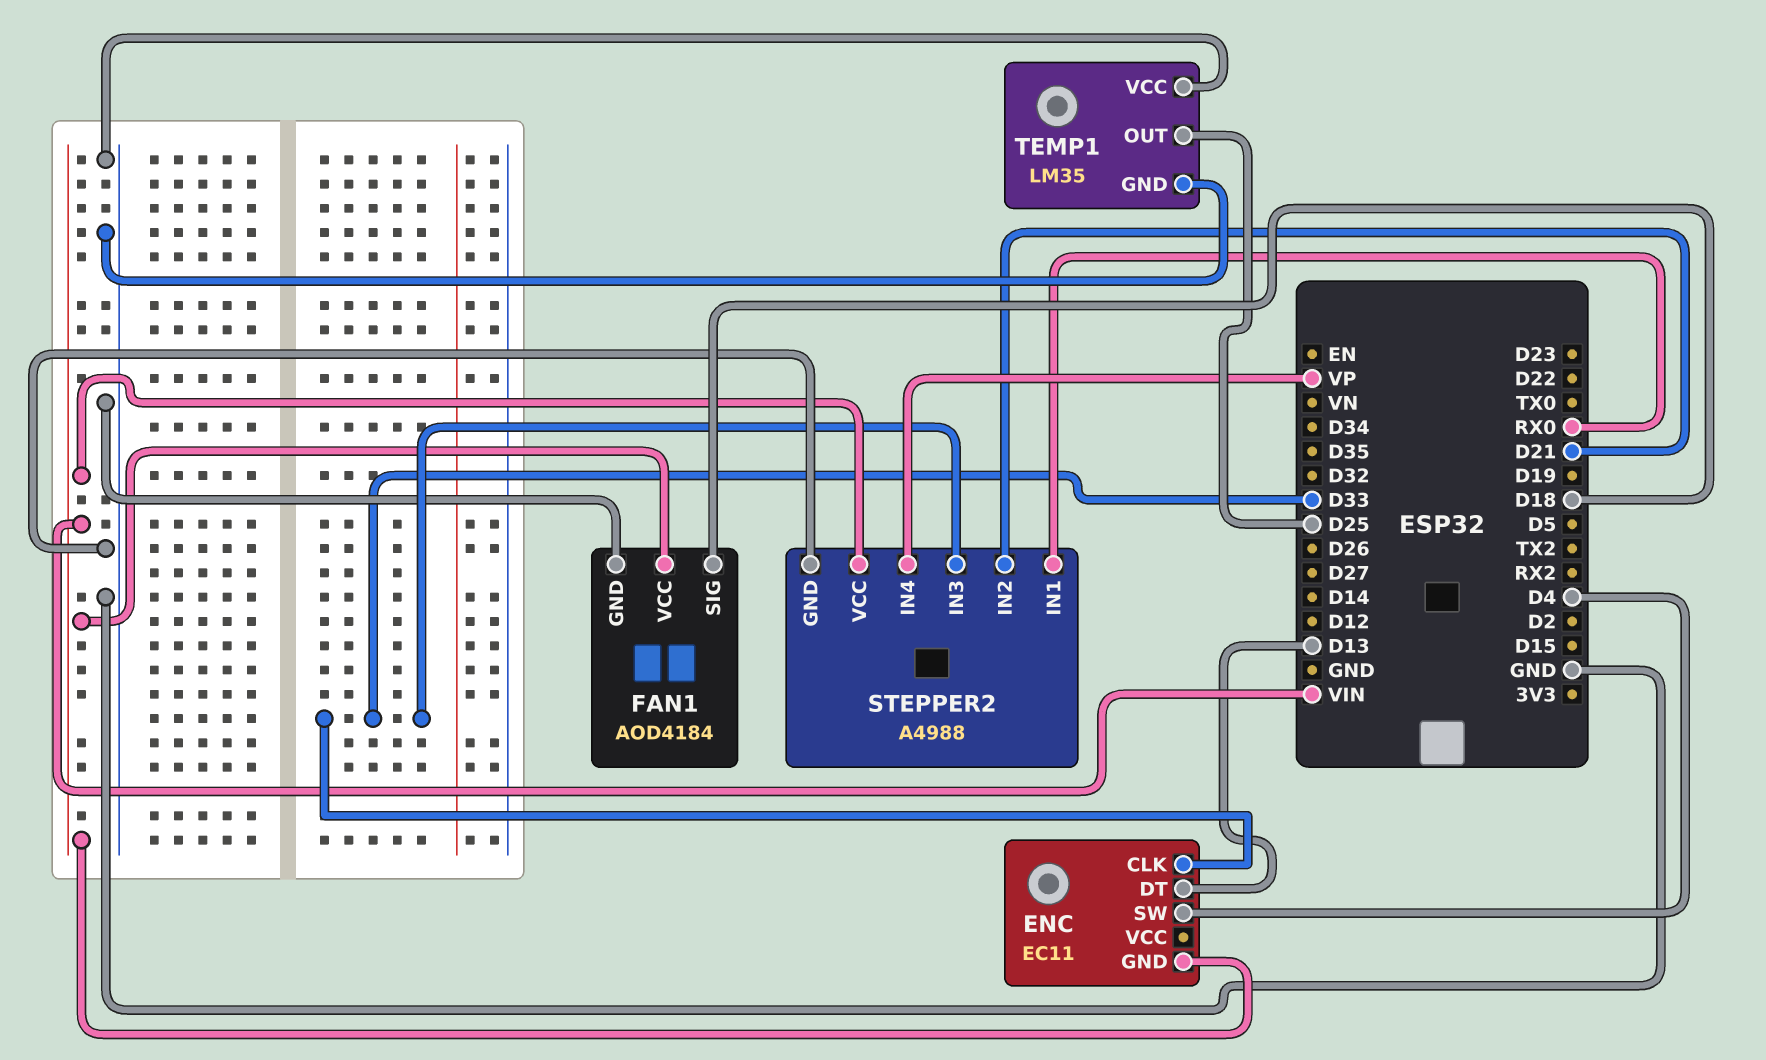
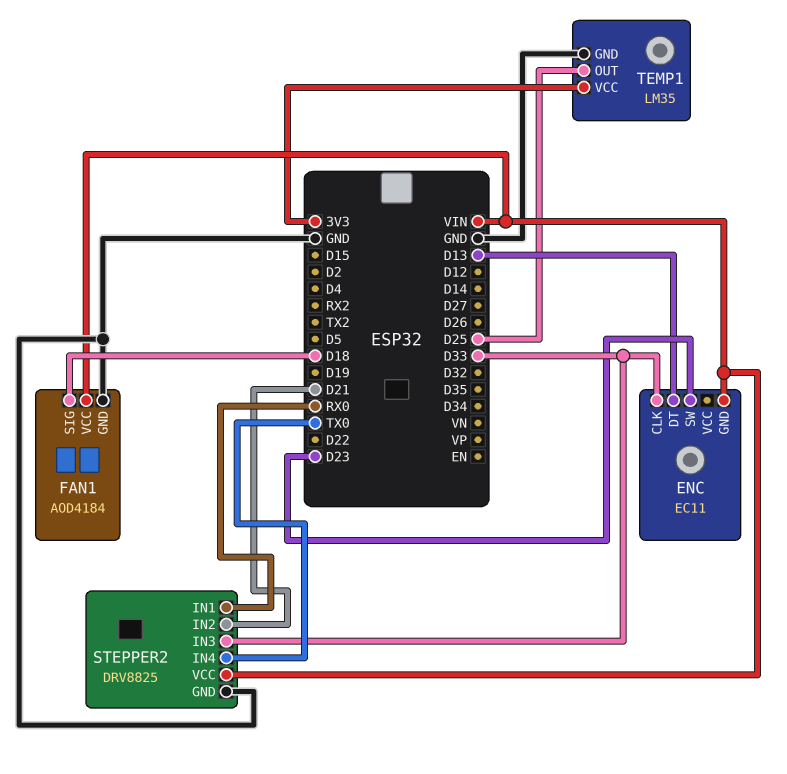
ENC pin SW: D4 -> D23
STEPPER2: A4988 -> DRV8825
STEPPER2 pin IN4: VP -> TX0
TEMP1 pin VCC: GND -> 3V3

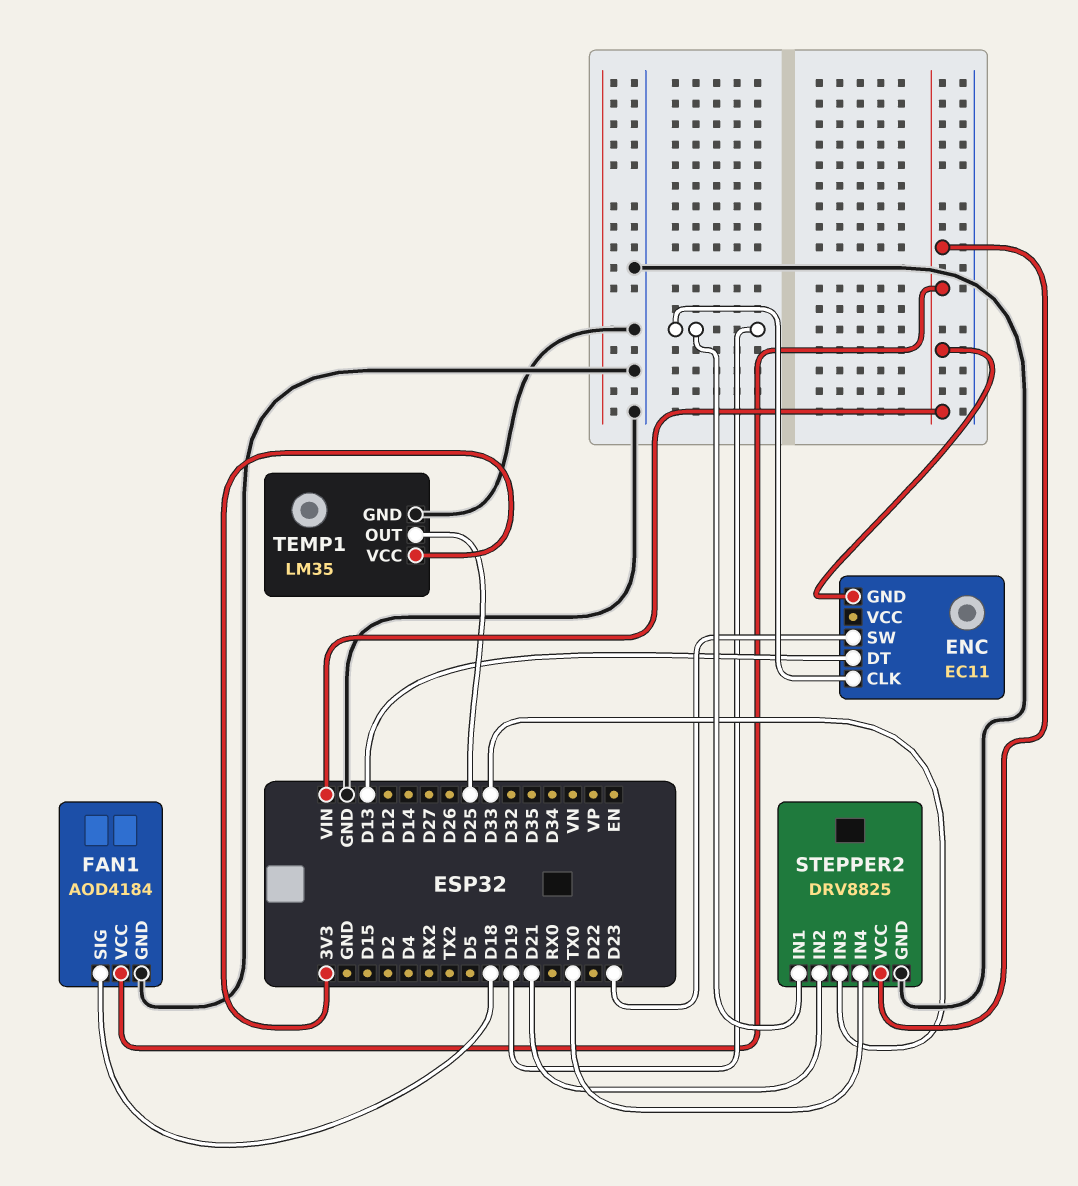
ENC pin CLK: D33 -> D19
STEPPER2 pin IN1: RX0 -> D19

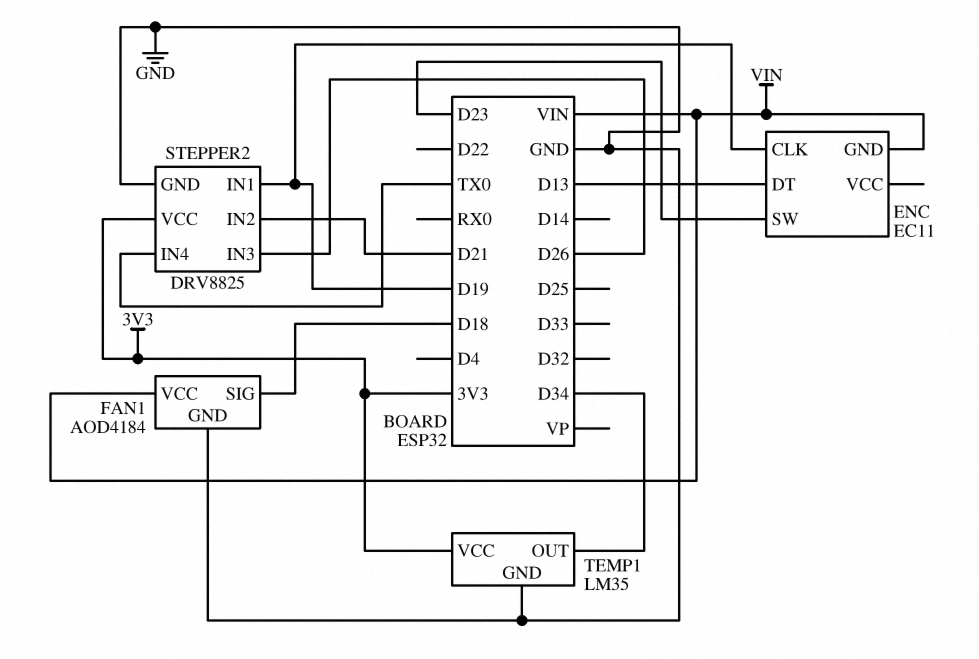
STEPPER2 pin IN3: D33 -> D26
STEPPER2 pin VCC: VIN -> 3V3
TEMP1 pin OUT: D25 -> D34

